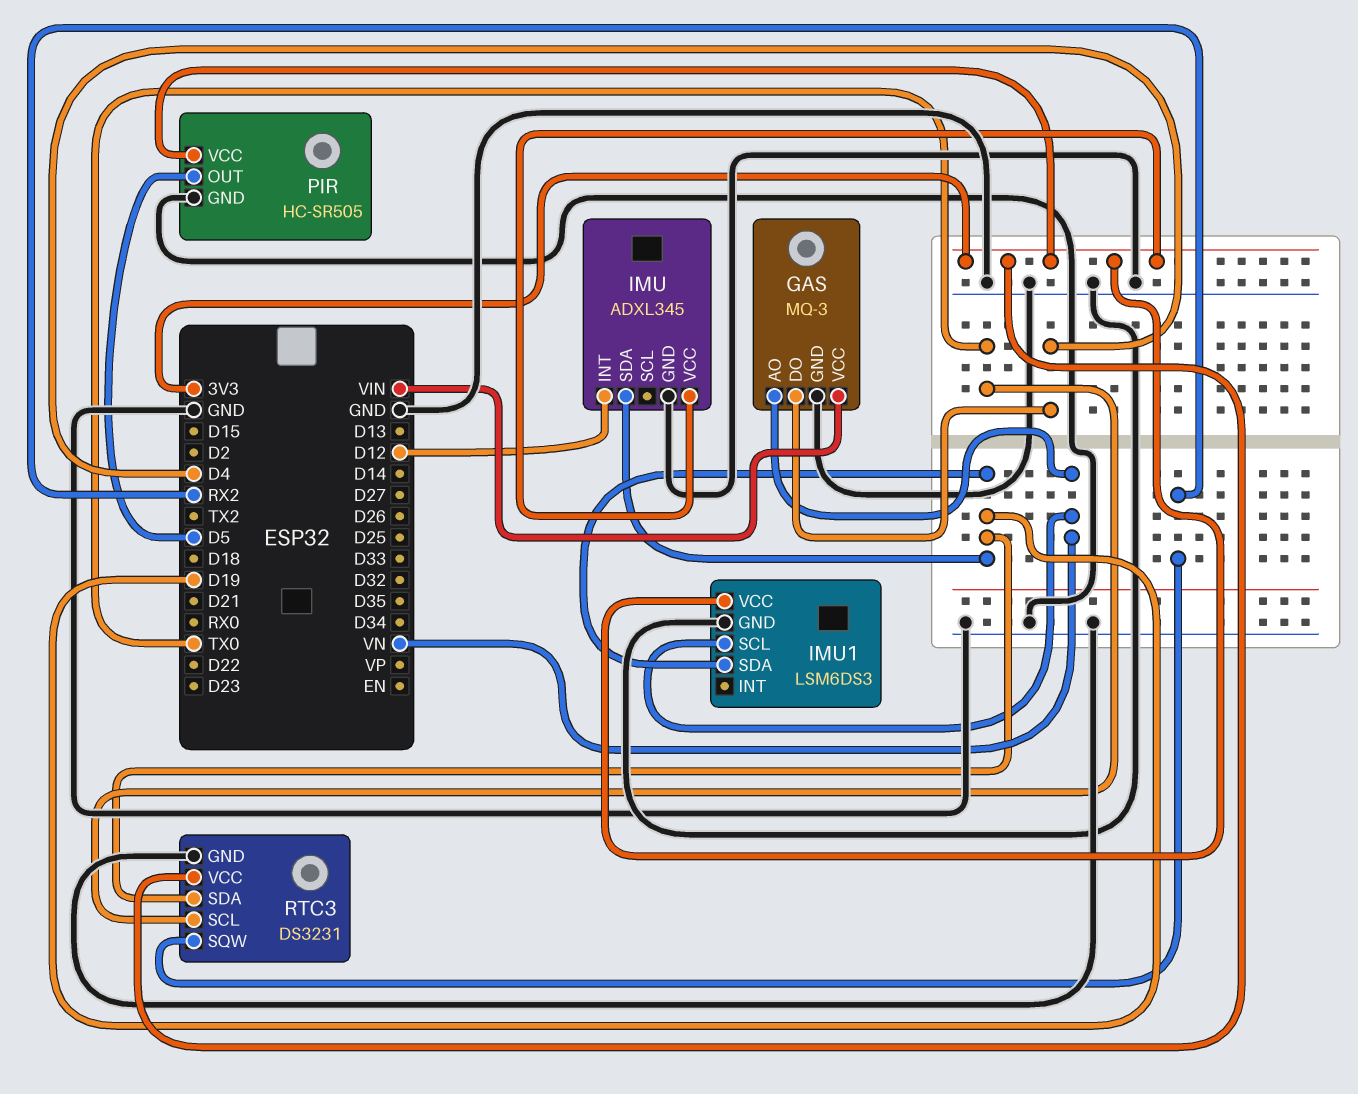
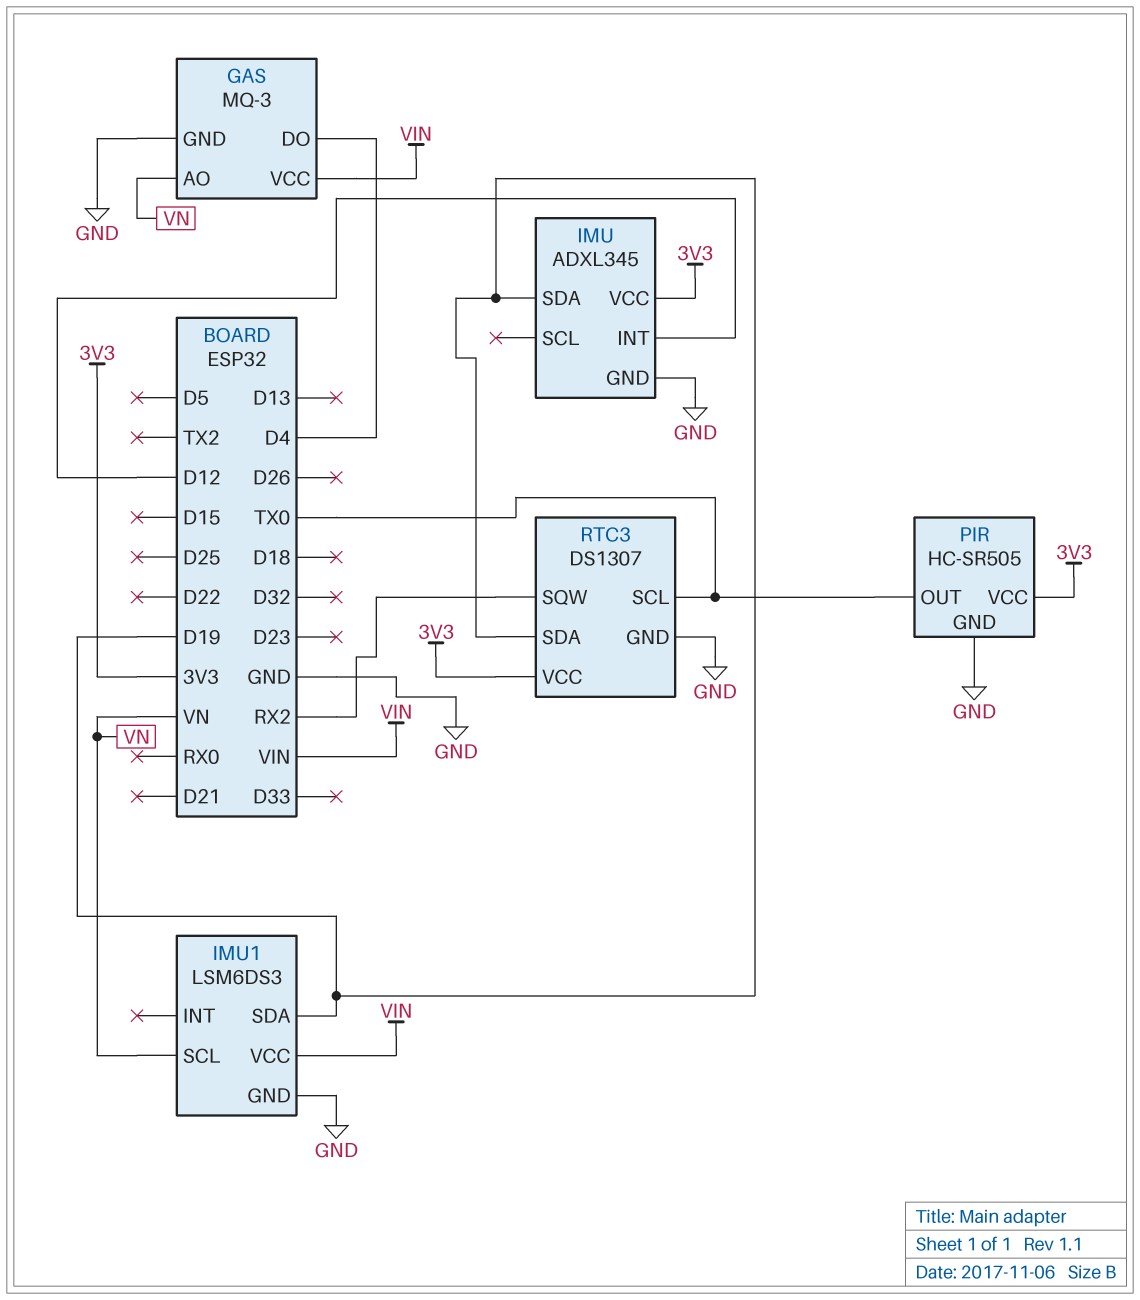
IMU1 pin VCC: 3V3 -> VIN
PIR pin OUT: D5 -> TX0
RTC3: DS3231 -> DS1307

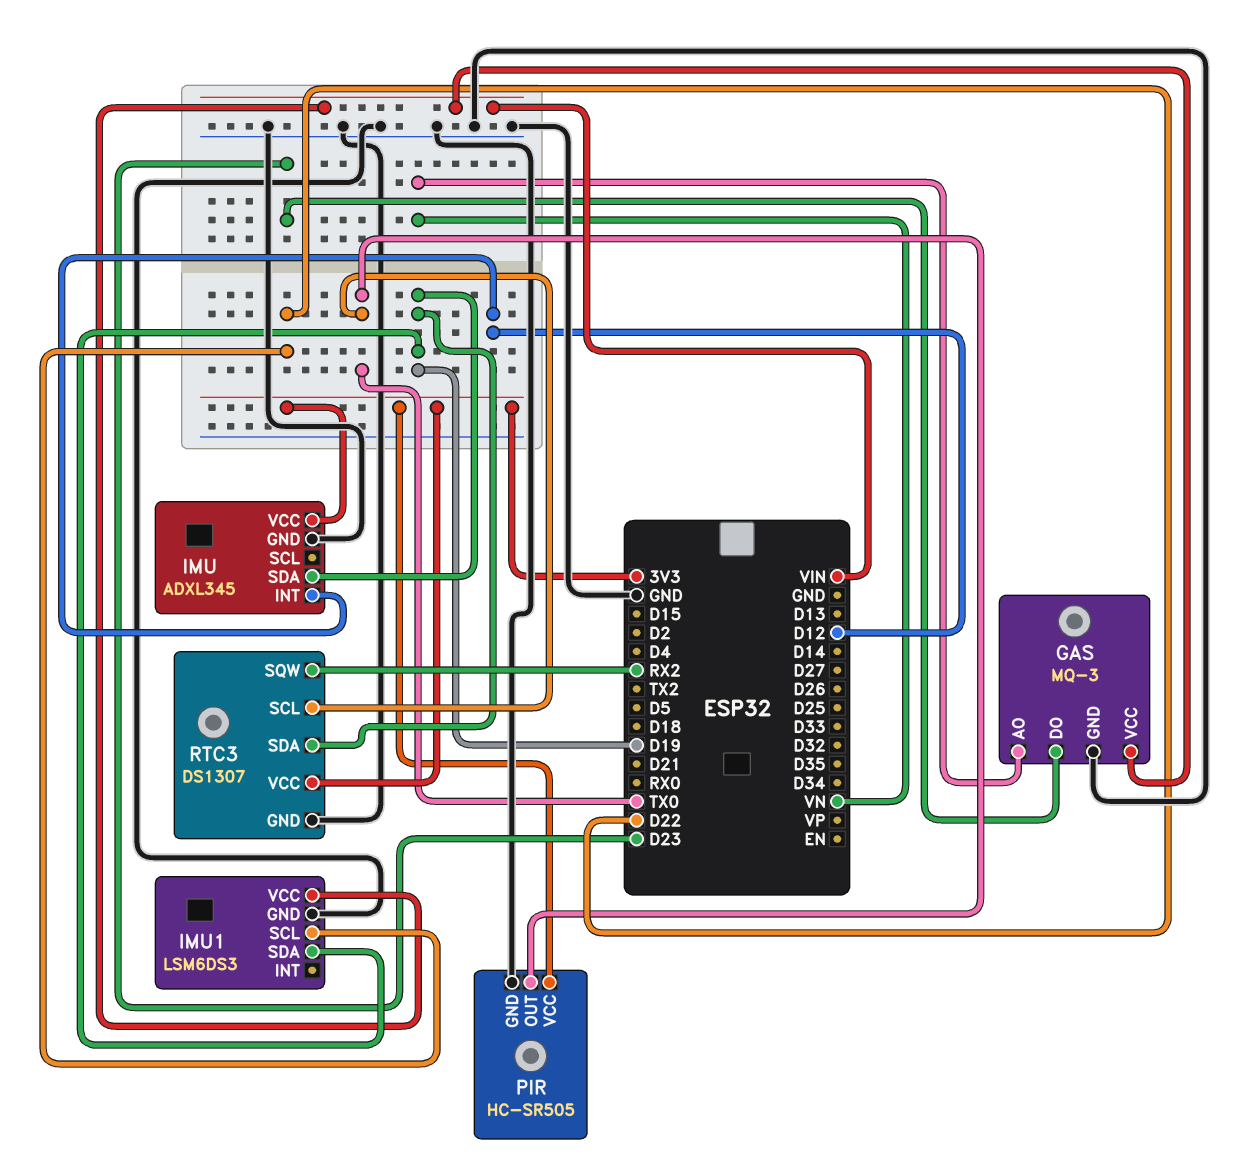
GAS pin DO: D4 -> D23
IMU1 pin SCL: VN -> D22

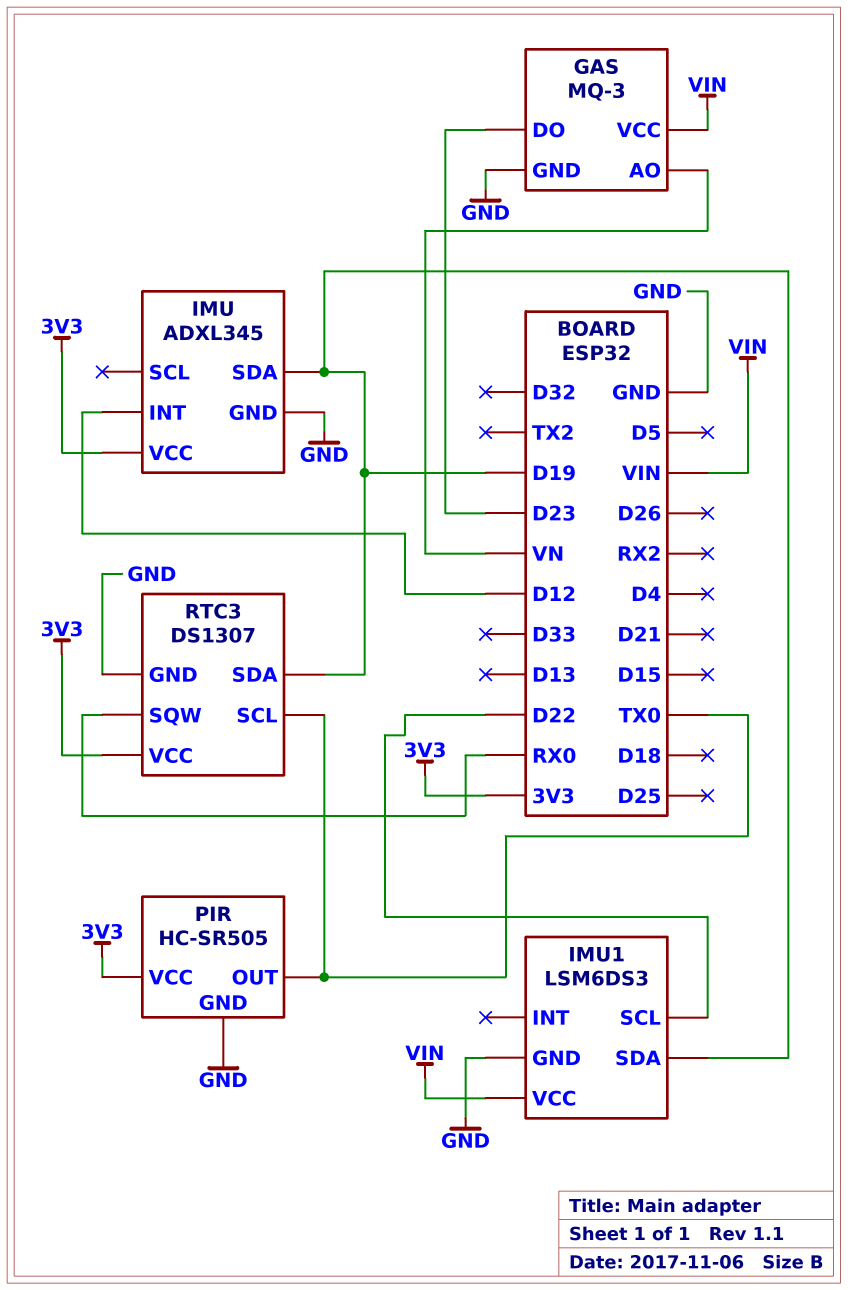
RTC3 pin SQW: RX2 -> RX0

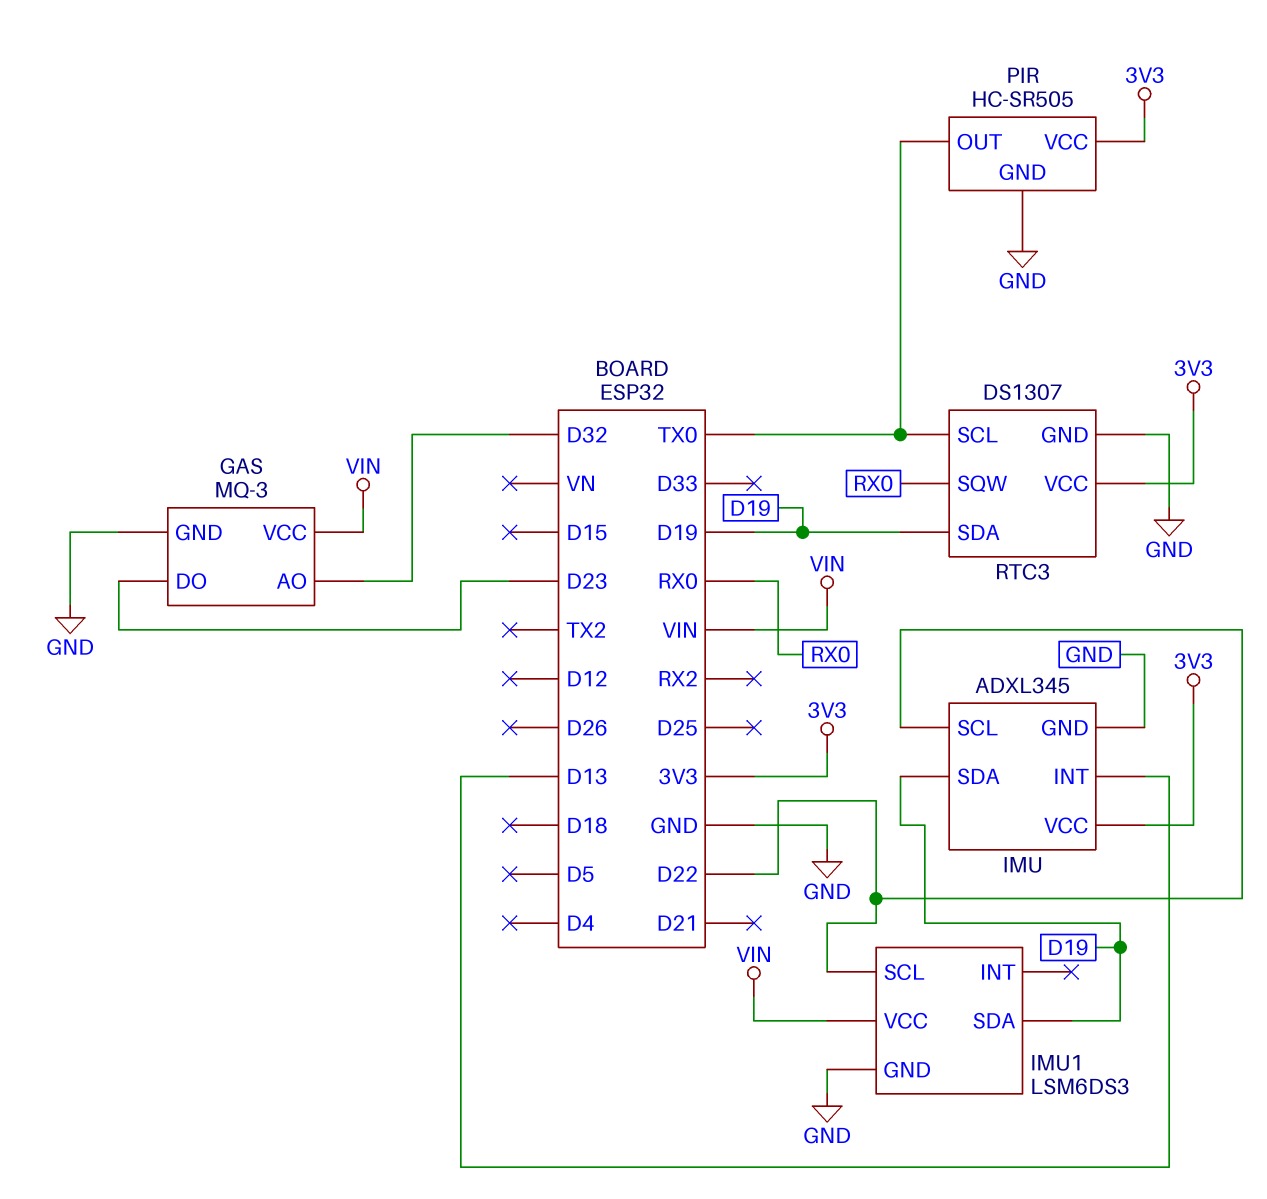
GAS pin AO: VN -> D32
IMU pin INT: D12 -> D13
IMU pin SCL: none -> D22

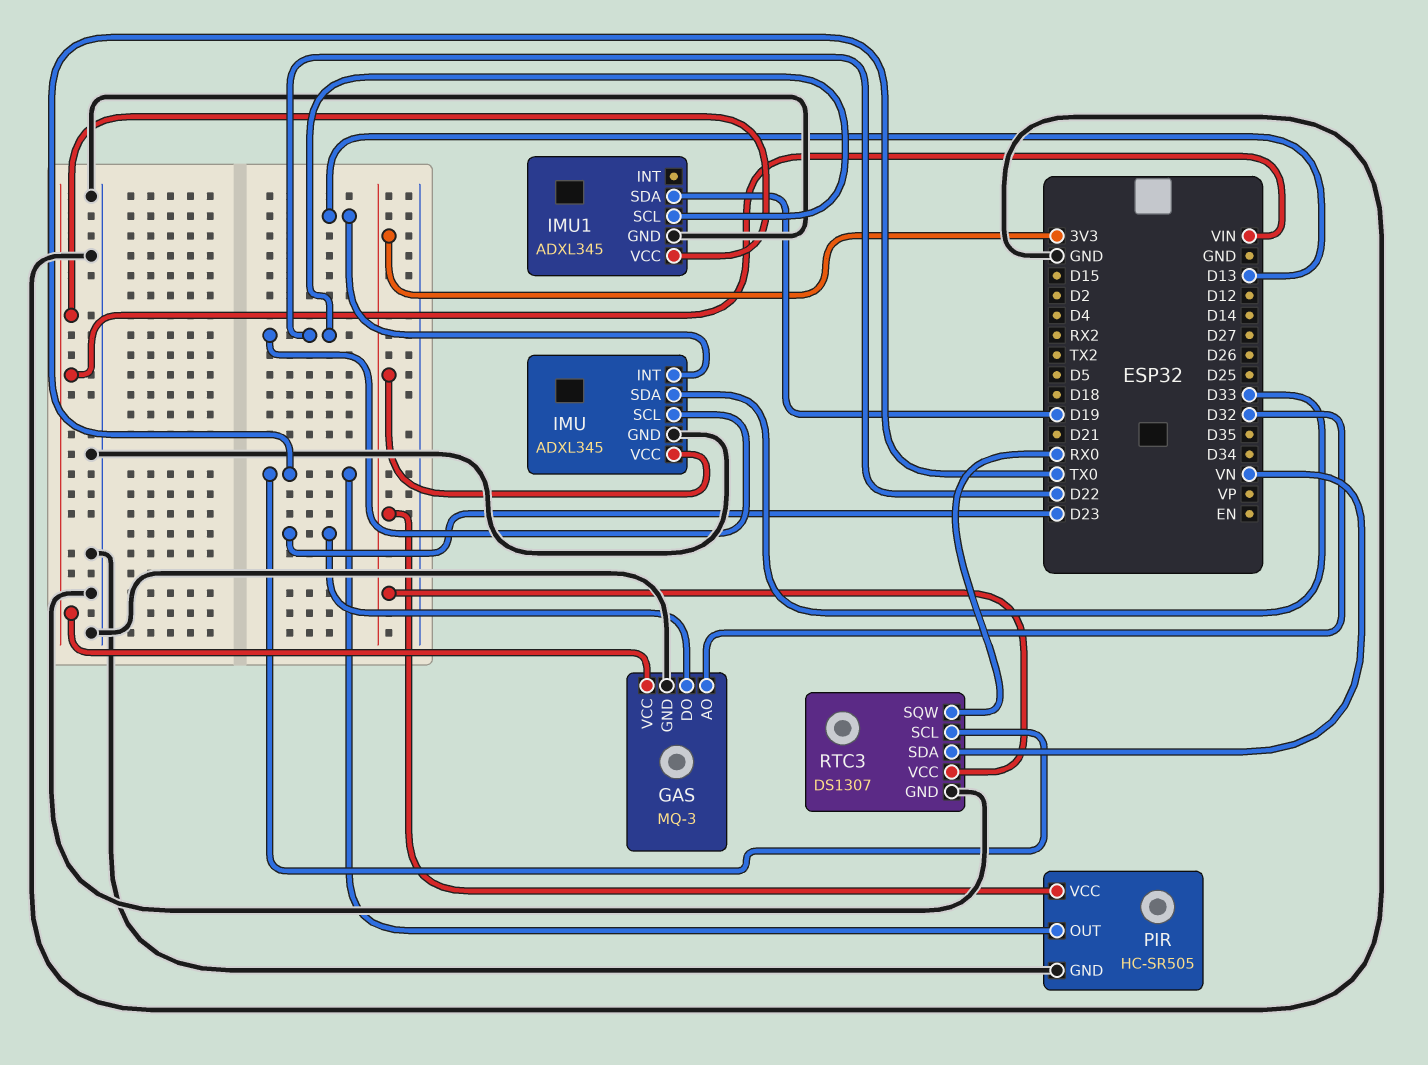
IMU pin SDA: D19 -> D33
IMU1: LSM6DS3 -> ADXL345
RTC3 pin SDA: D19 -> VN

